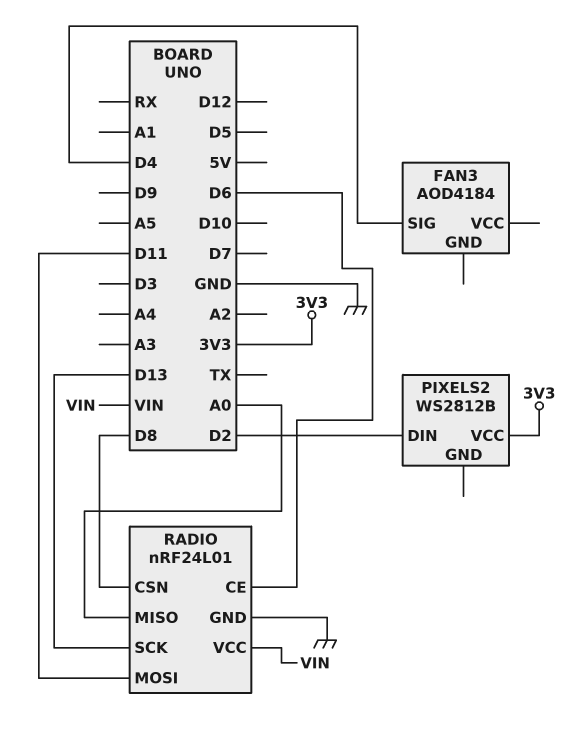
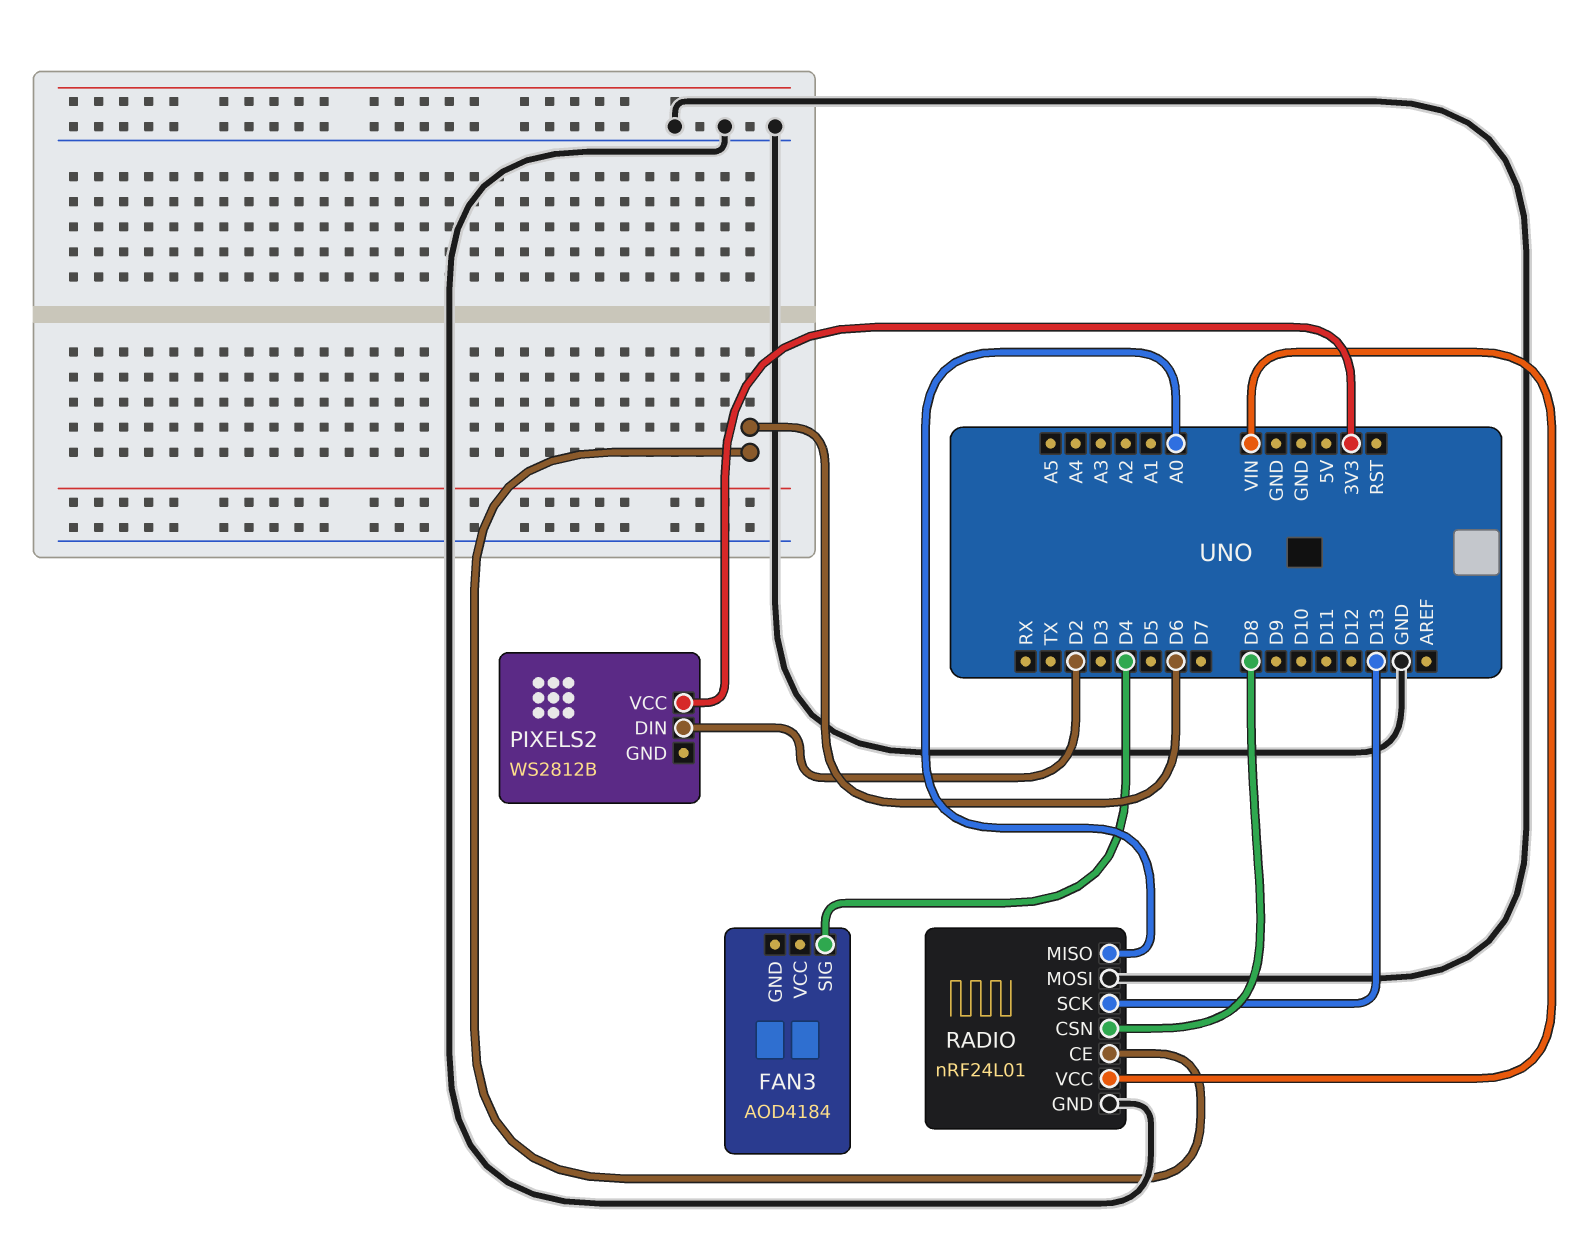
RADIO pin MOSI: D11 -> GND

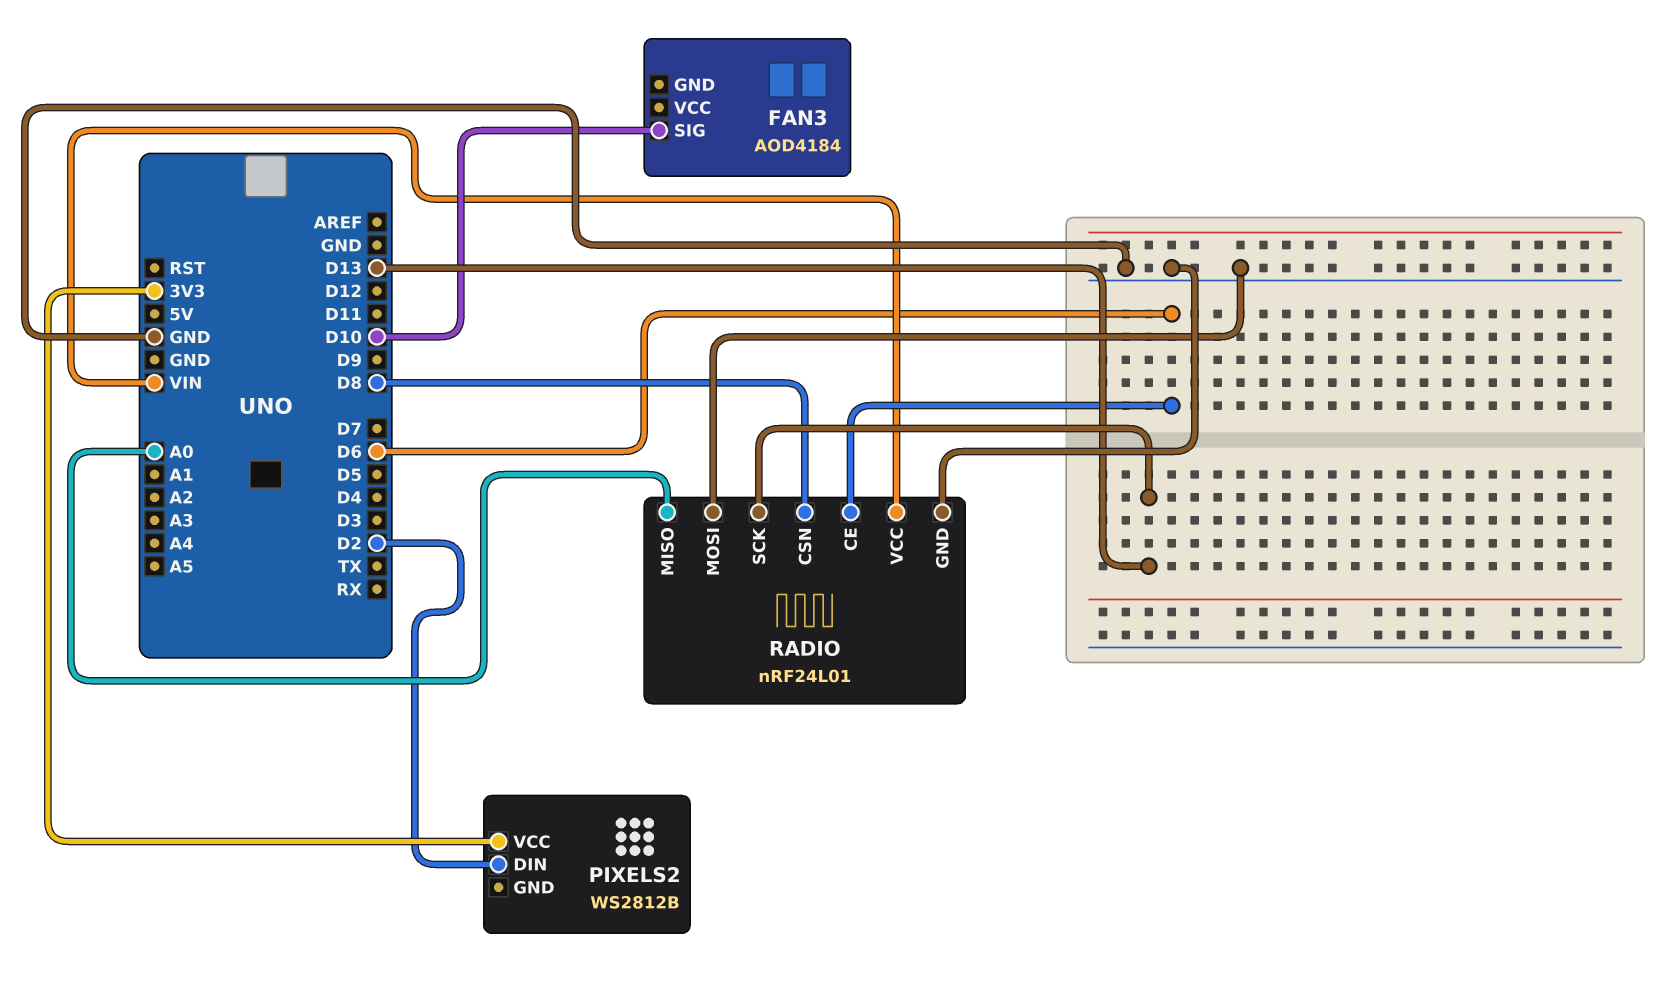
FAN3 pin SIG: D4 -> D10

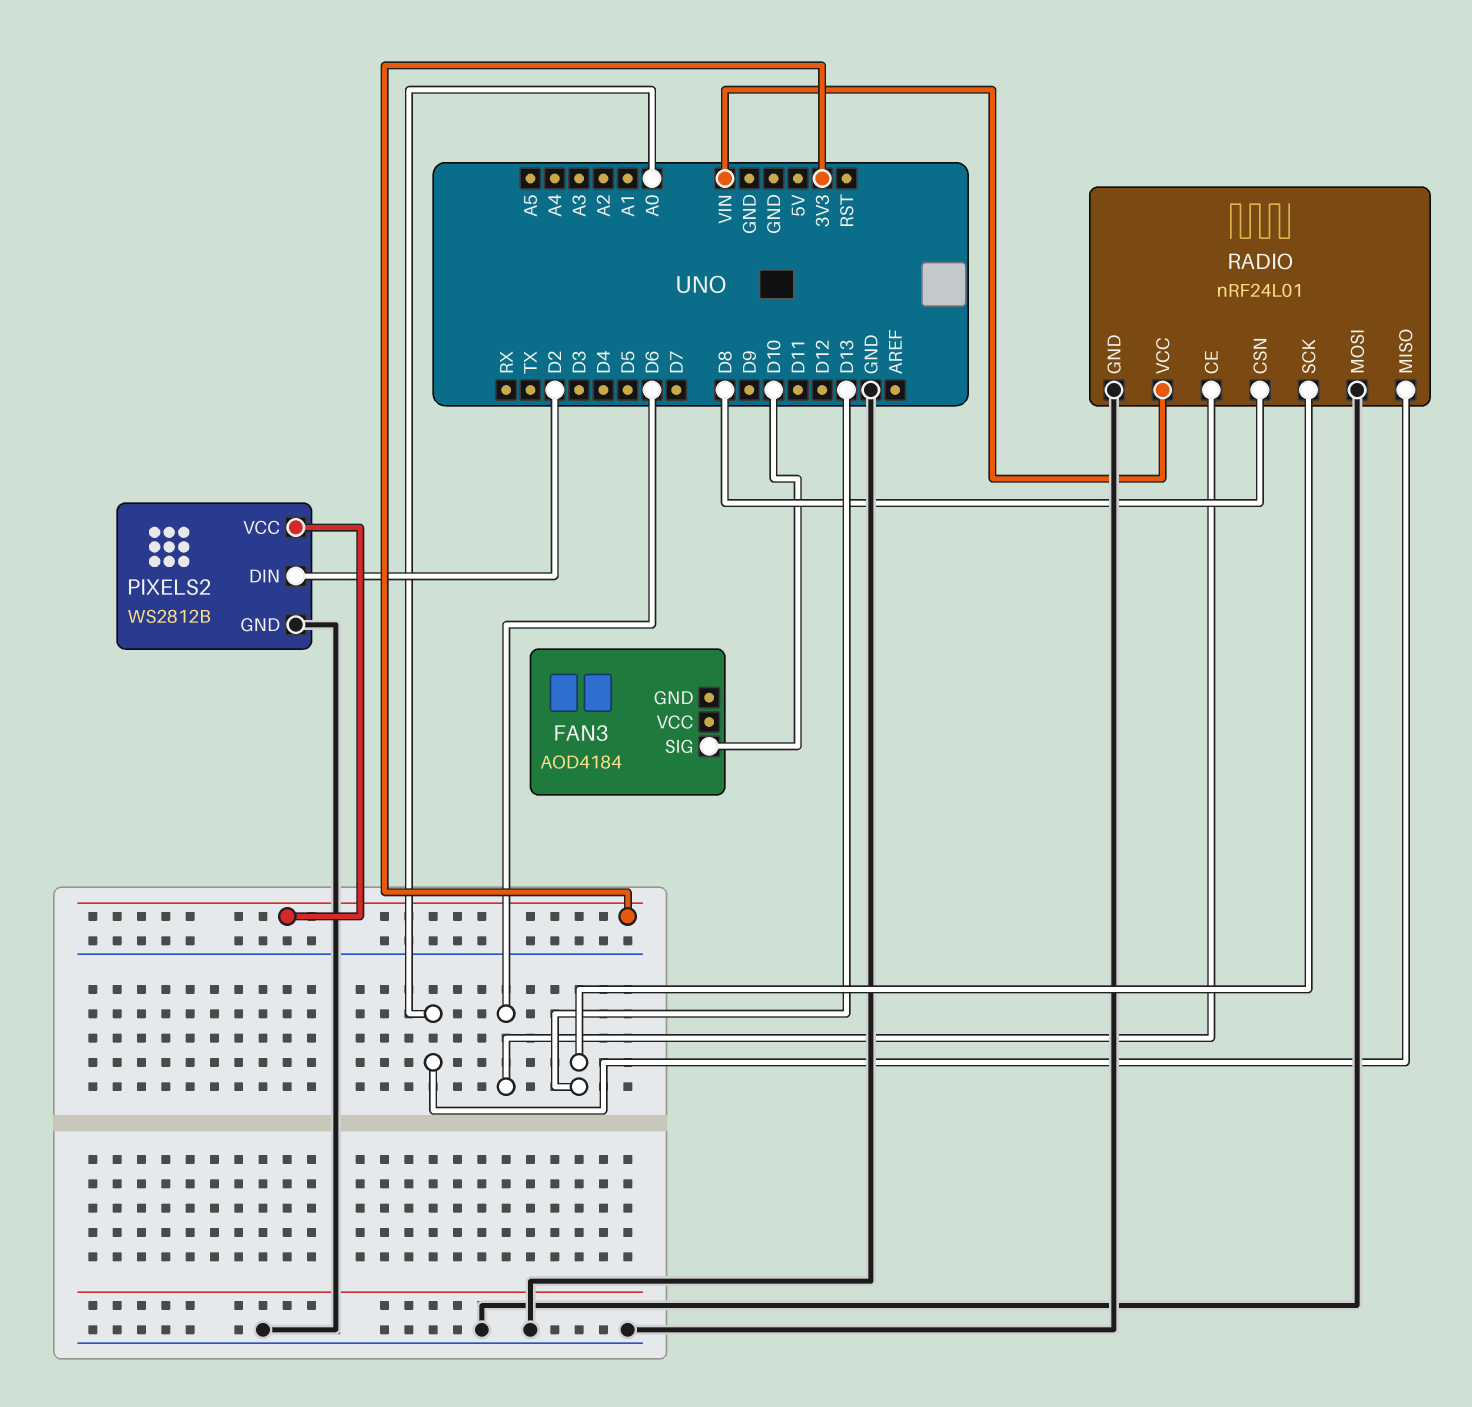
PIXELS2 pin GND: none -> GND

